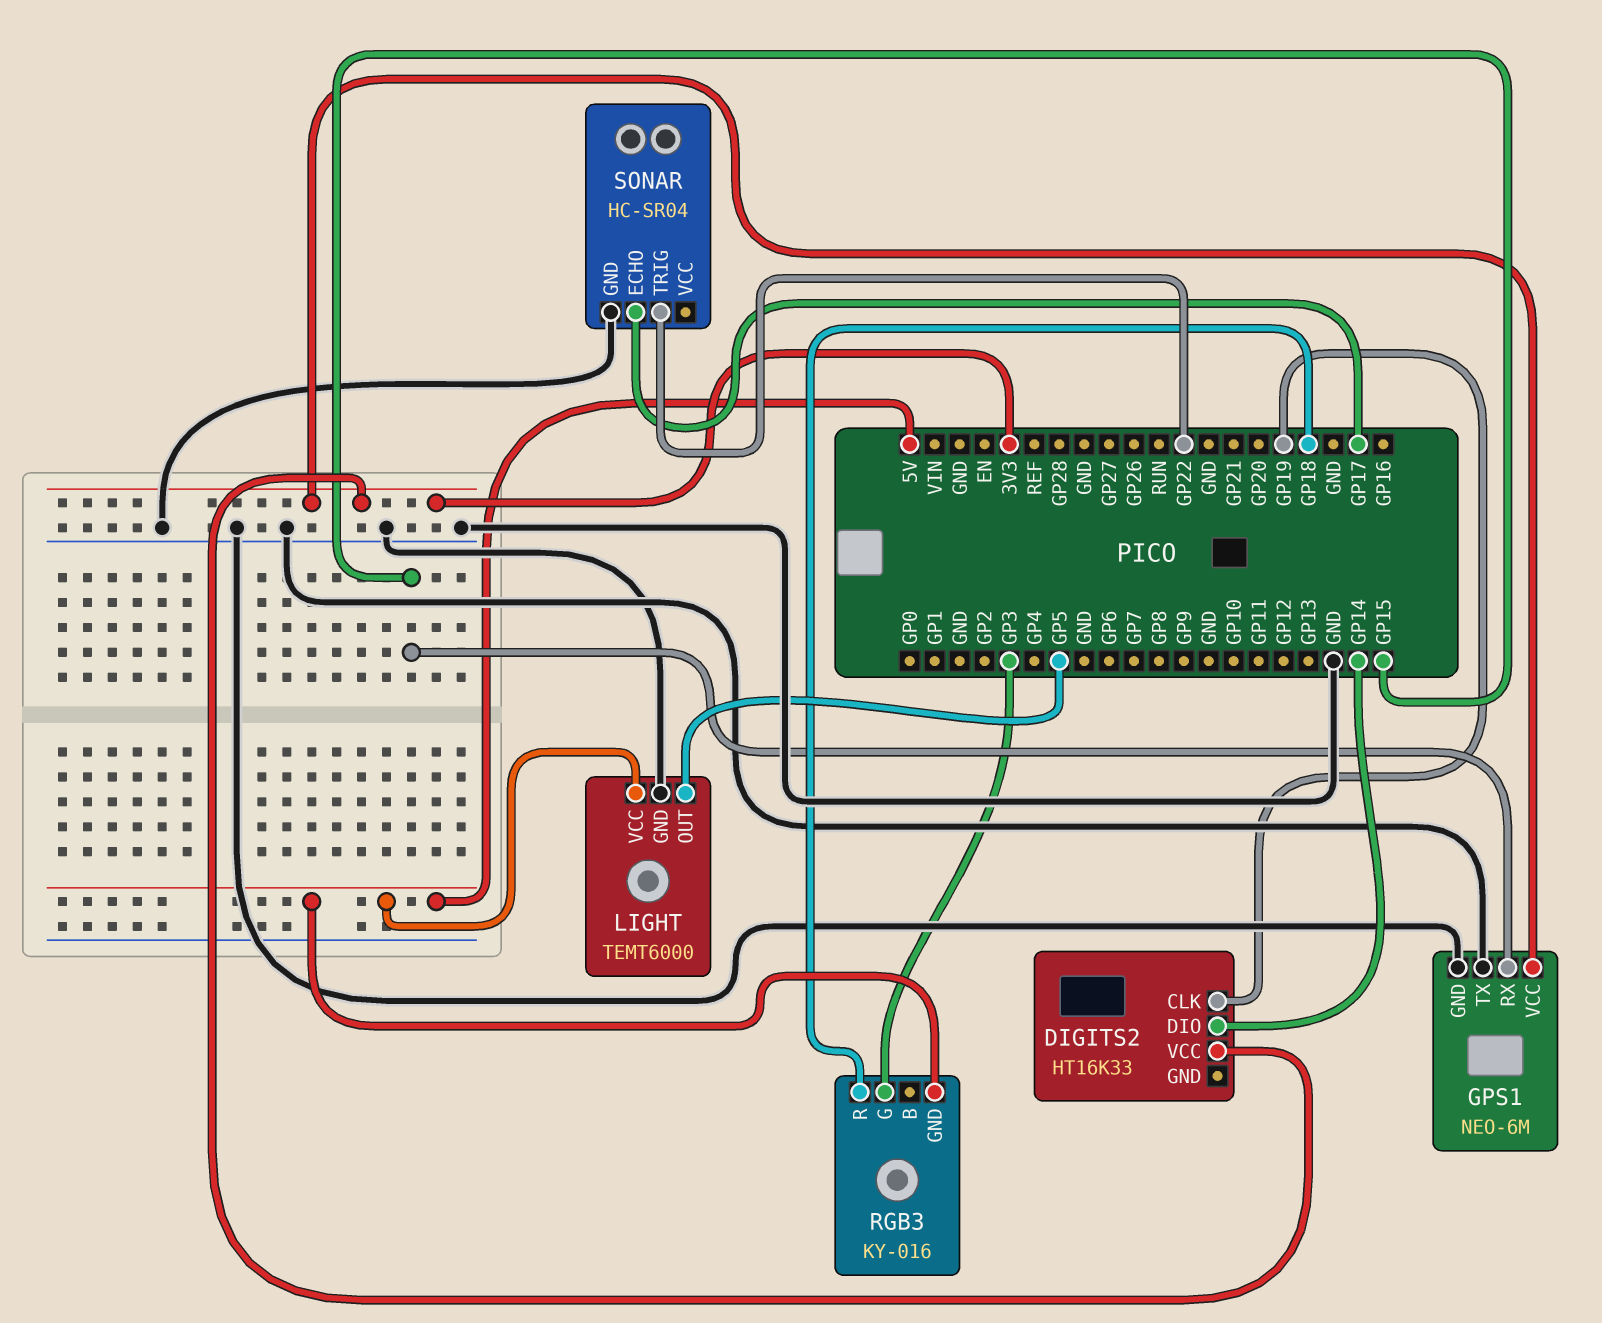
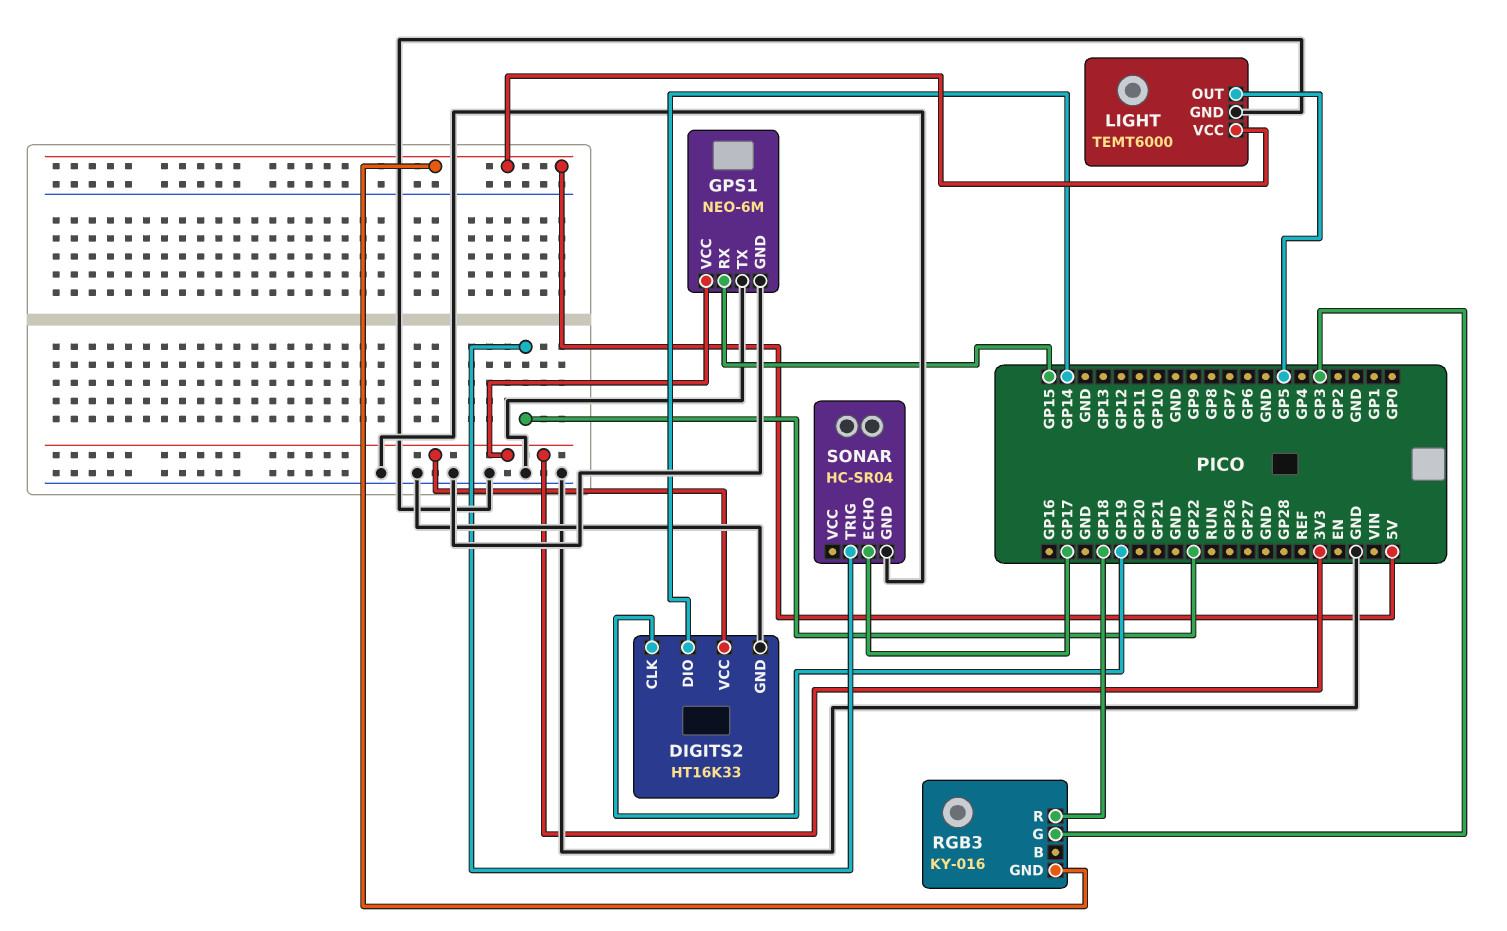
DIGITS2 pin GND: none -> GND

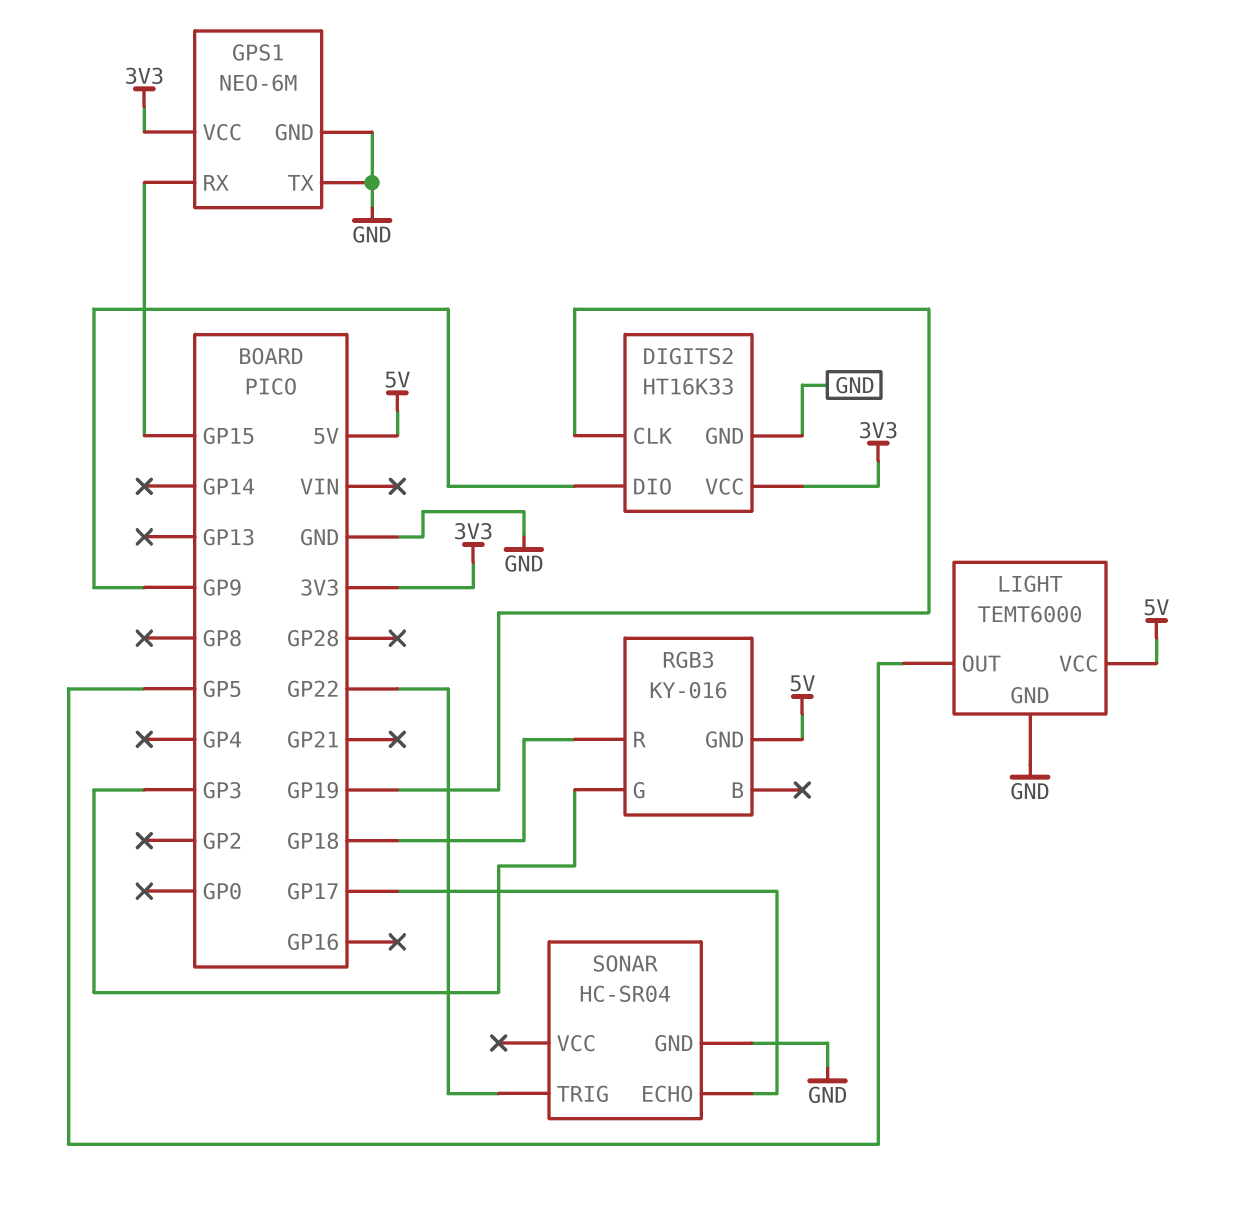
DIGITS2 pin DIO: GP14 -> GP9

